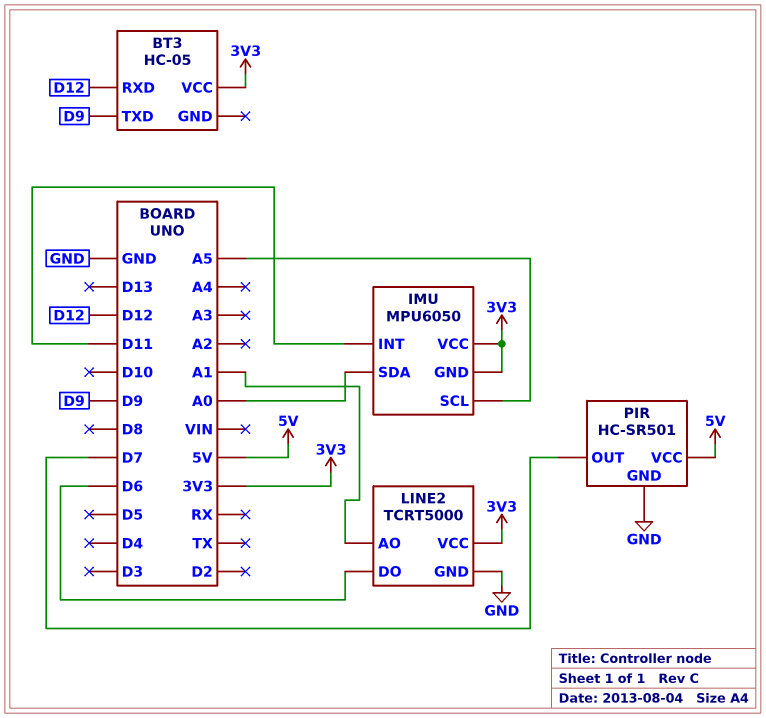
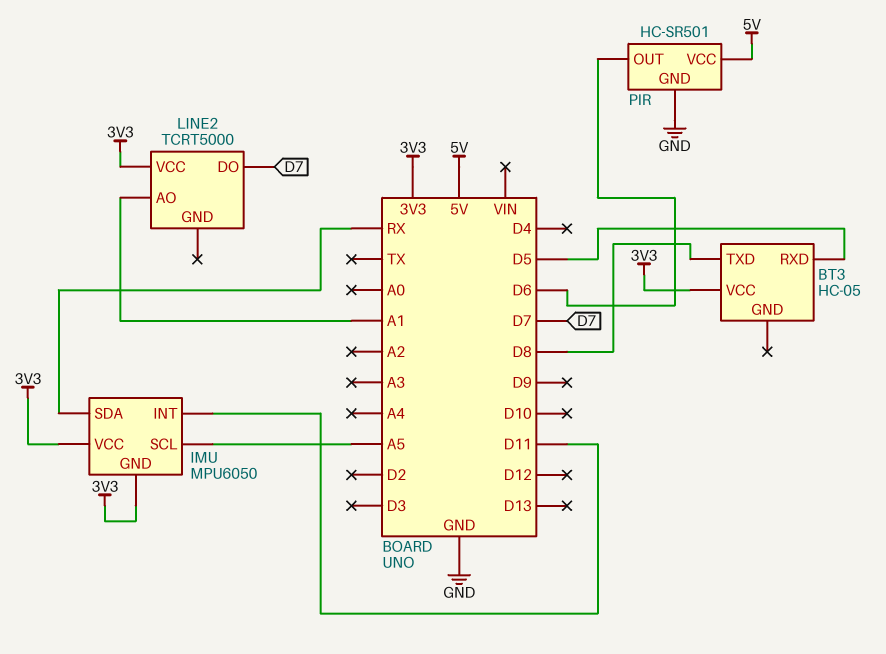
BT3 pin RXD: D12 -> D5
BT3 pin TXD: D9 -> D8
IMU pin SDA: A0 -> RX
LINE2 pin DO: D6 -> D7
LINE2 pin GND: GND -> none
PIR pin OUT: D7 -> D6

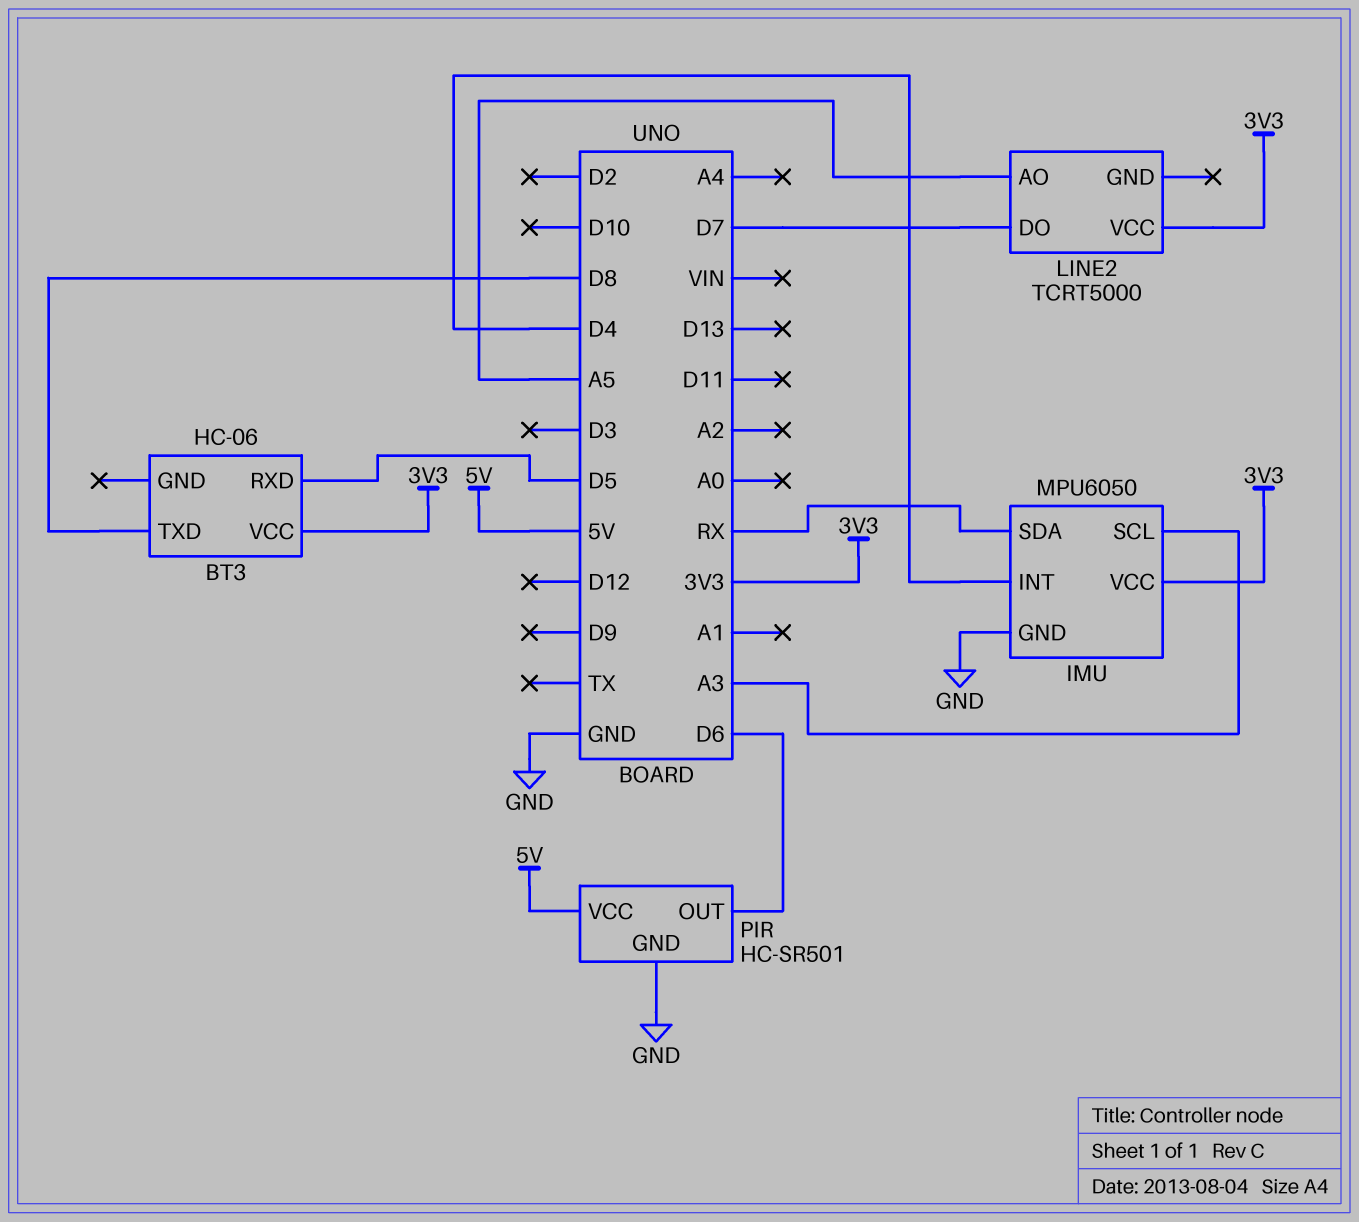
BT3: HC-05 -> HC-06
IMU pin GND: 3V3 -> GND
IMU pin INT: D11 -> D4
IMU pin SCL: A5 -> A3
LINE2 pin AO: A1 -> A5

